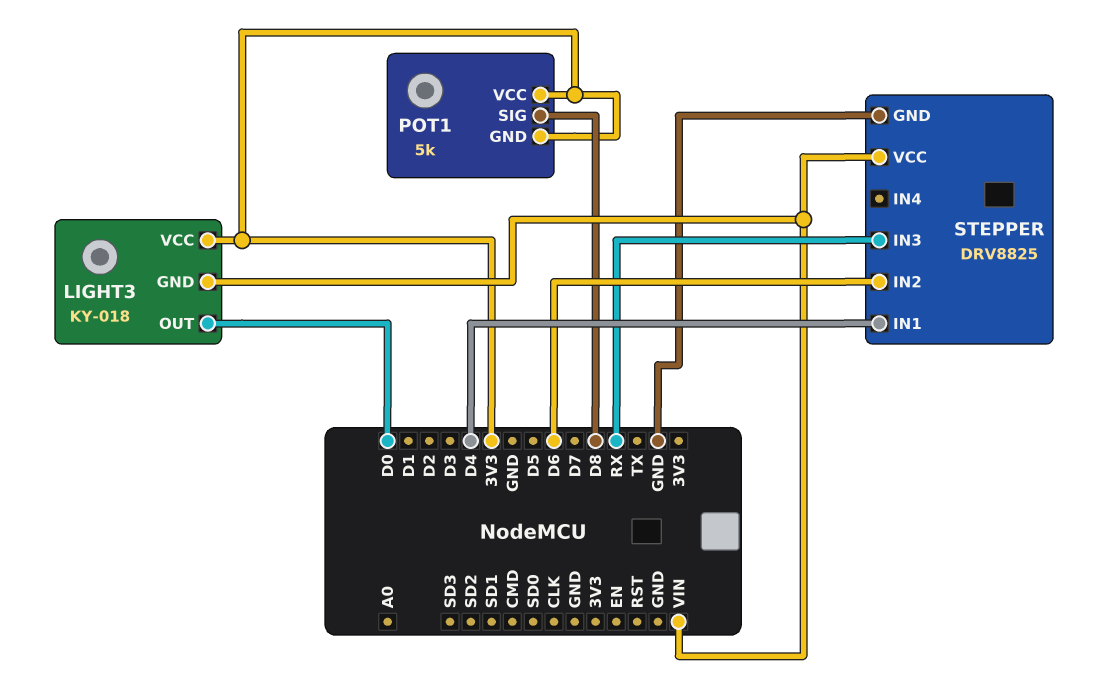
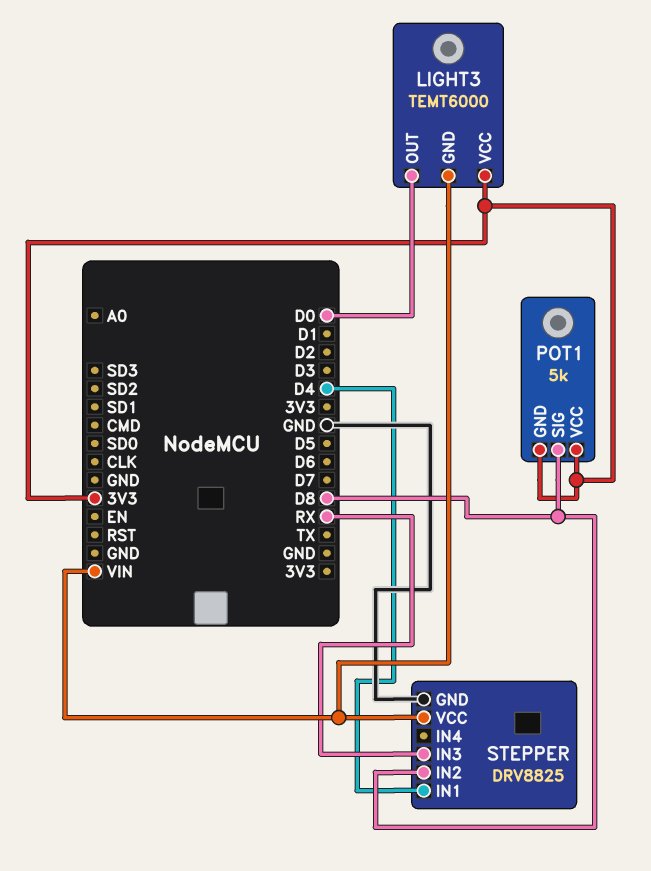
LIGHT3: KY-018 -> TEMT6000
STEPPER pin IN2: D6 -> D8

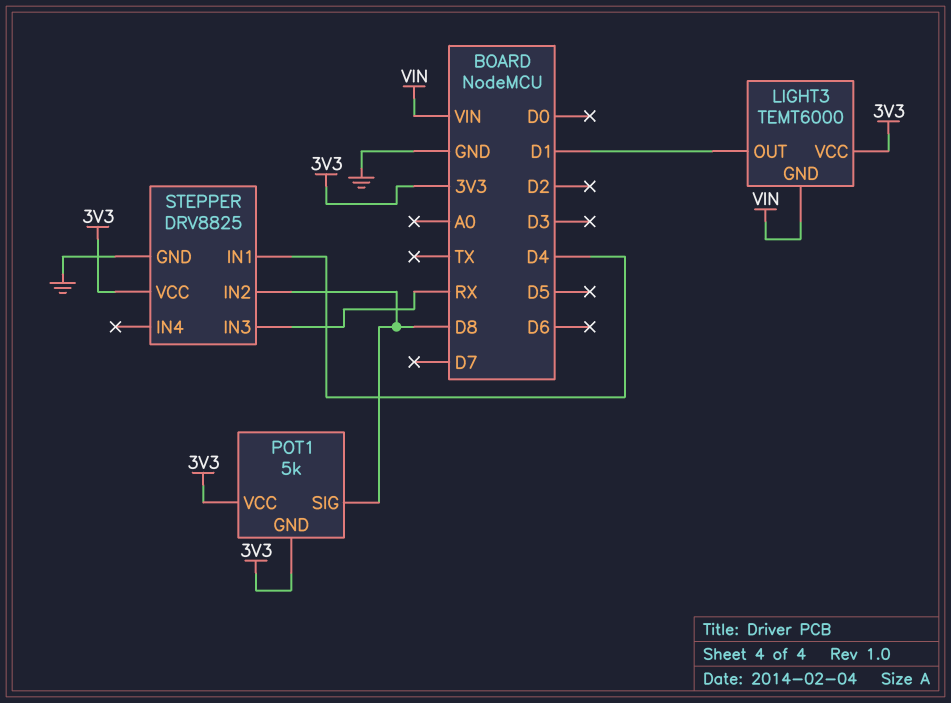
LIGHT3 pin OUT: D0 -> D1
STEPPER pin VCC: VIN -> 3V3

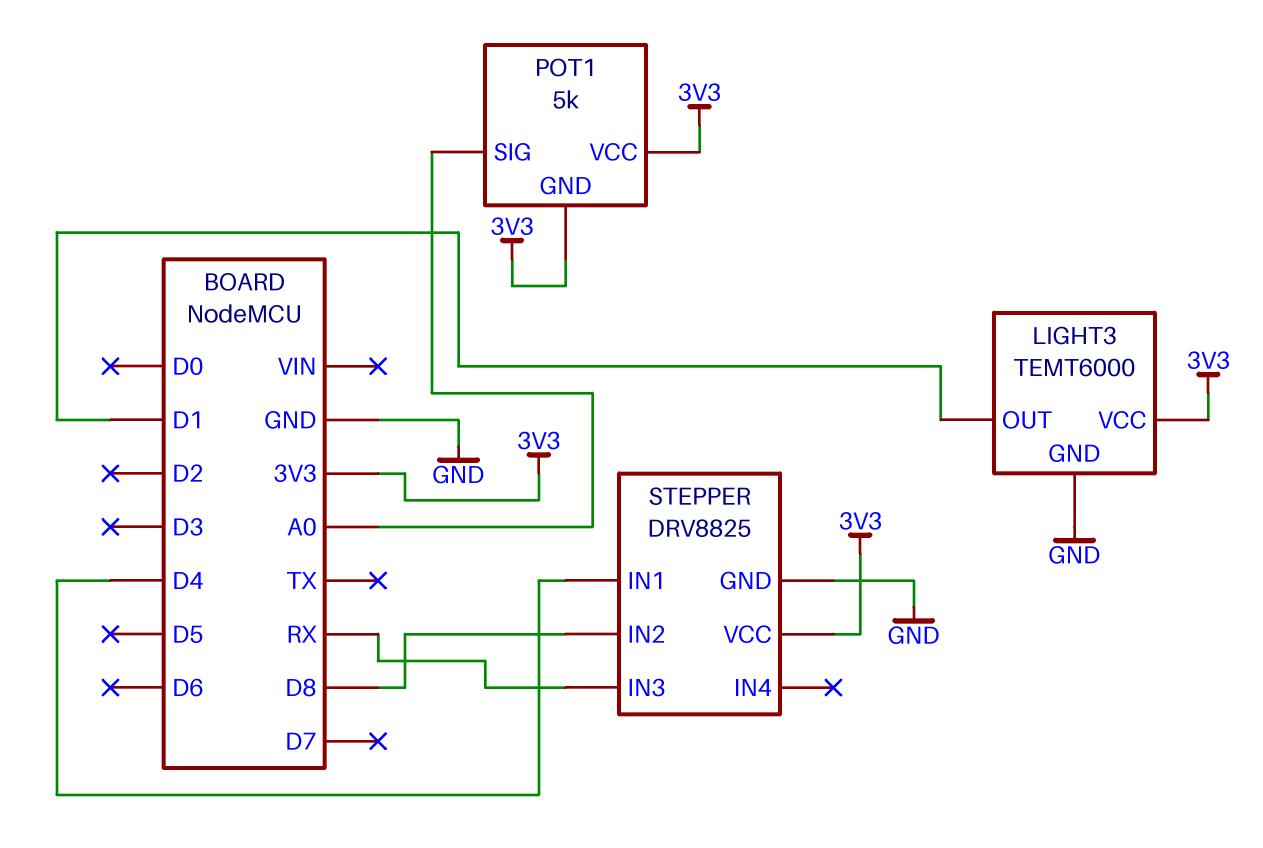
LIGHT3 pin GND: VIN -> GND
POT1 pin SIG: D8 -> A0

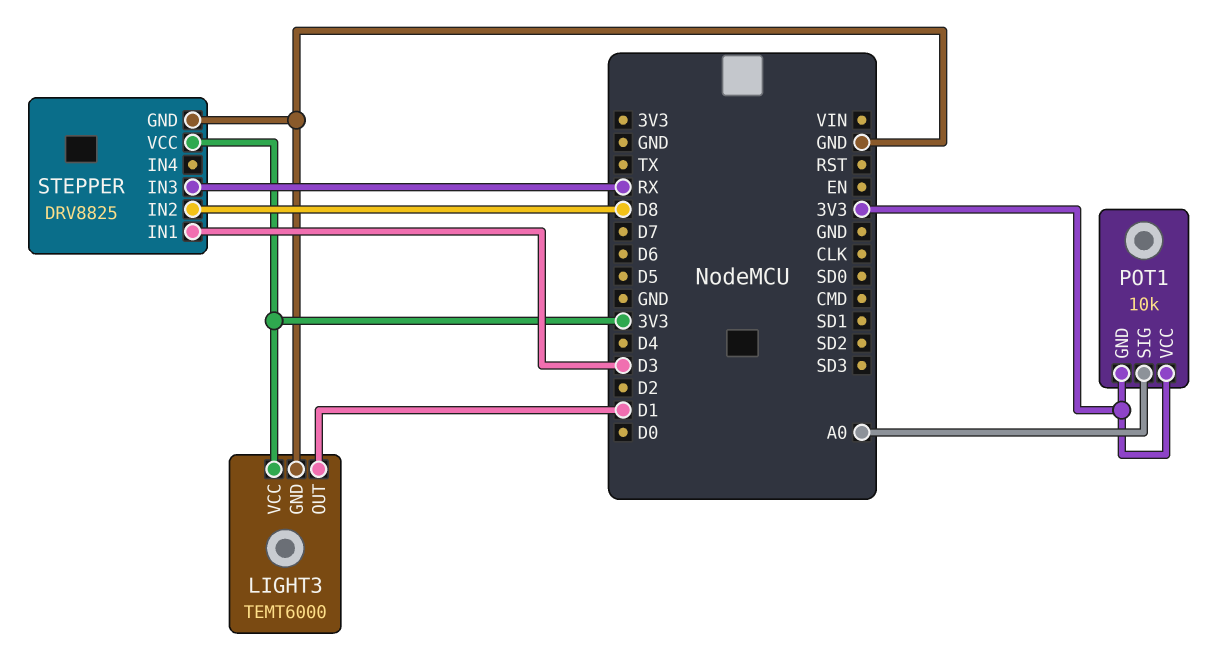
POT1: 5k -> 10k
STEPPER pin IN1: D4 -> D3

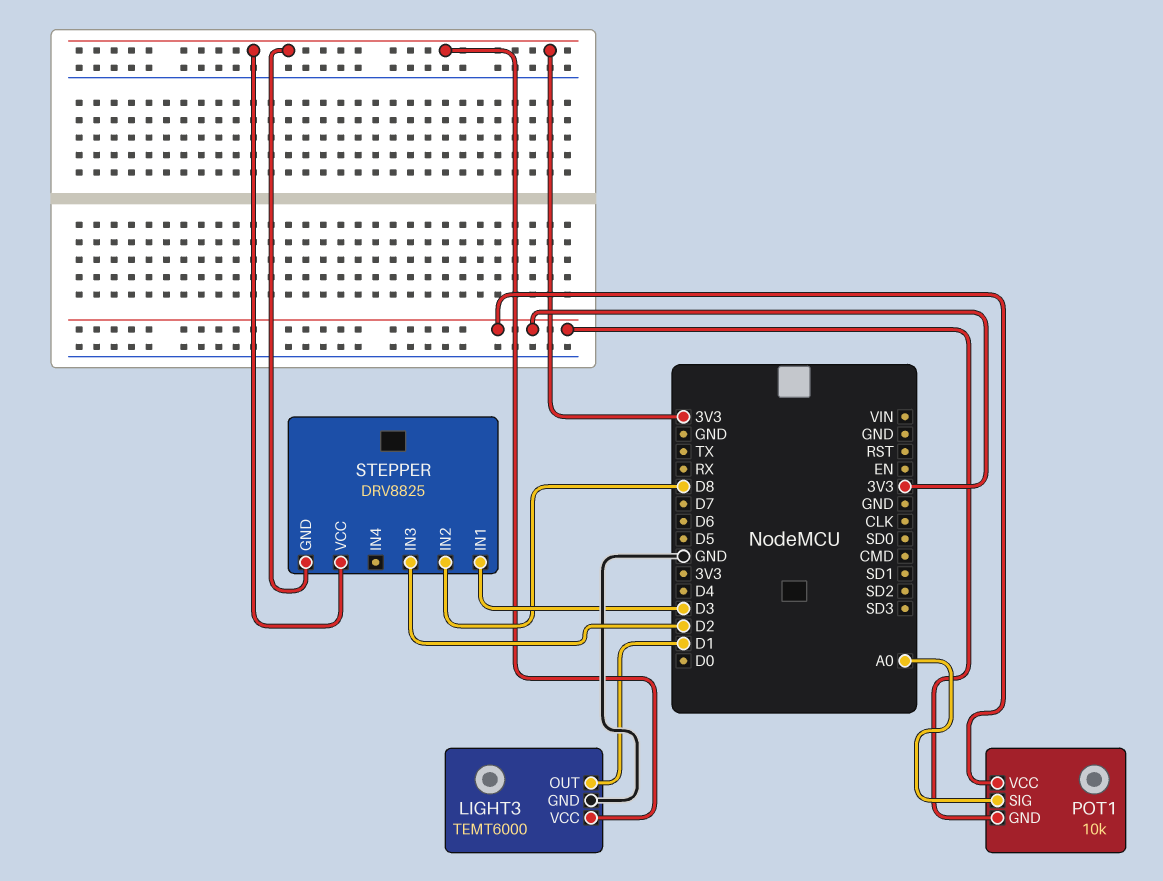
STEPPER pin GND: GND -> 3V3
STEPPER pin IN3: RX -> D2

